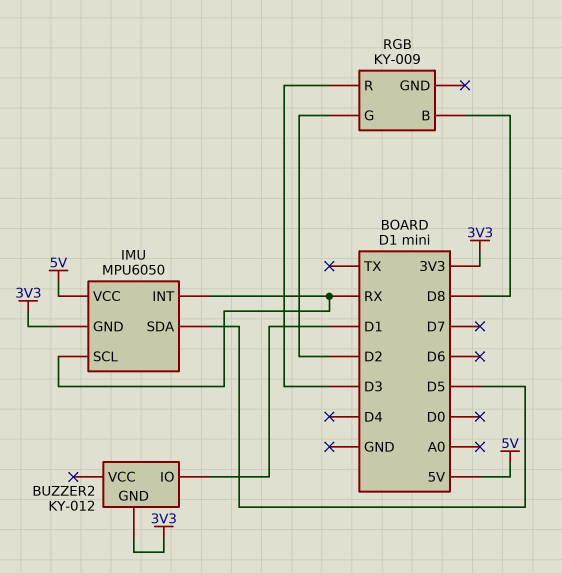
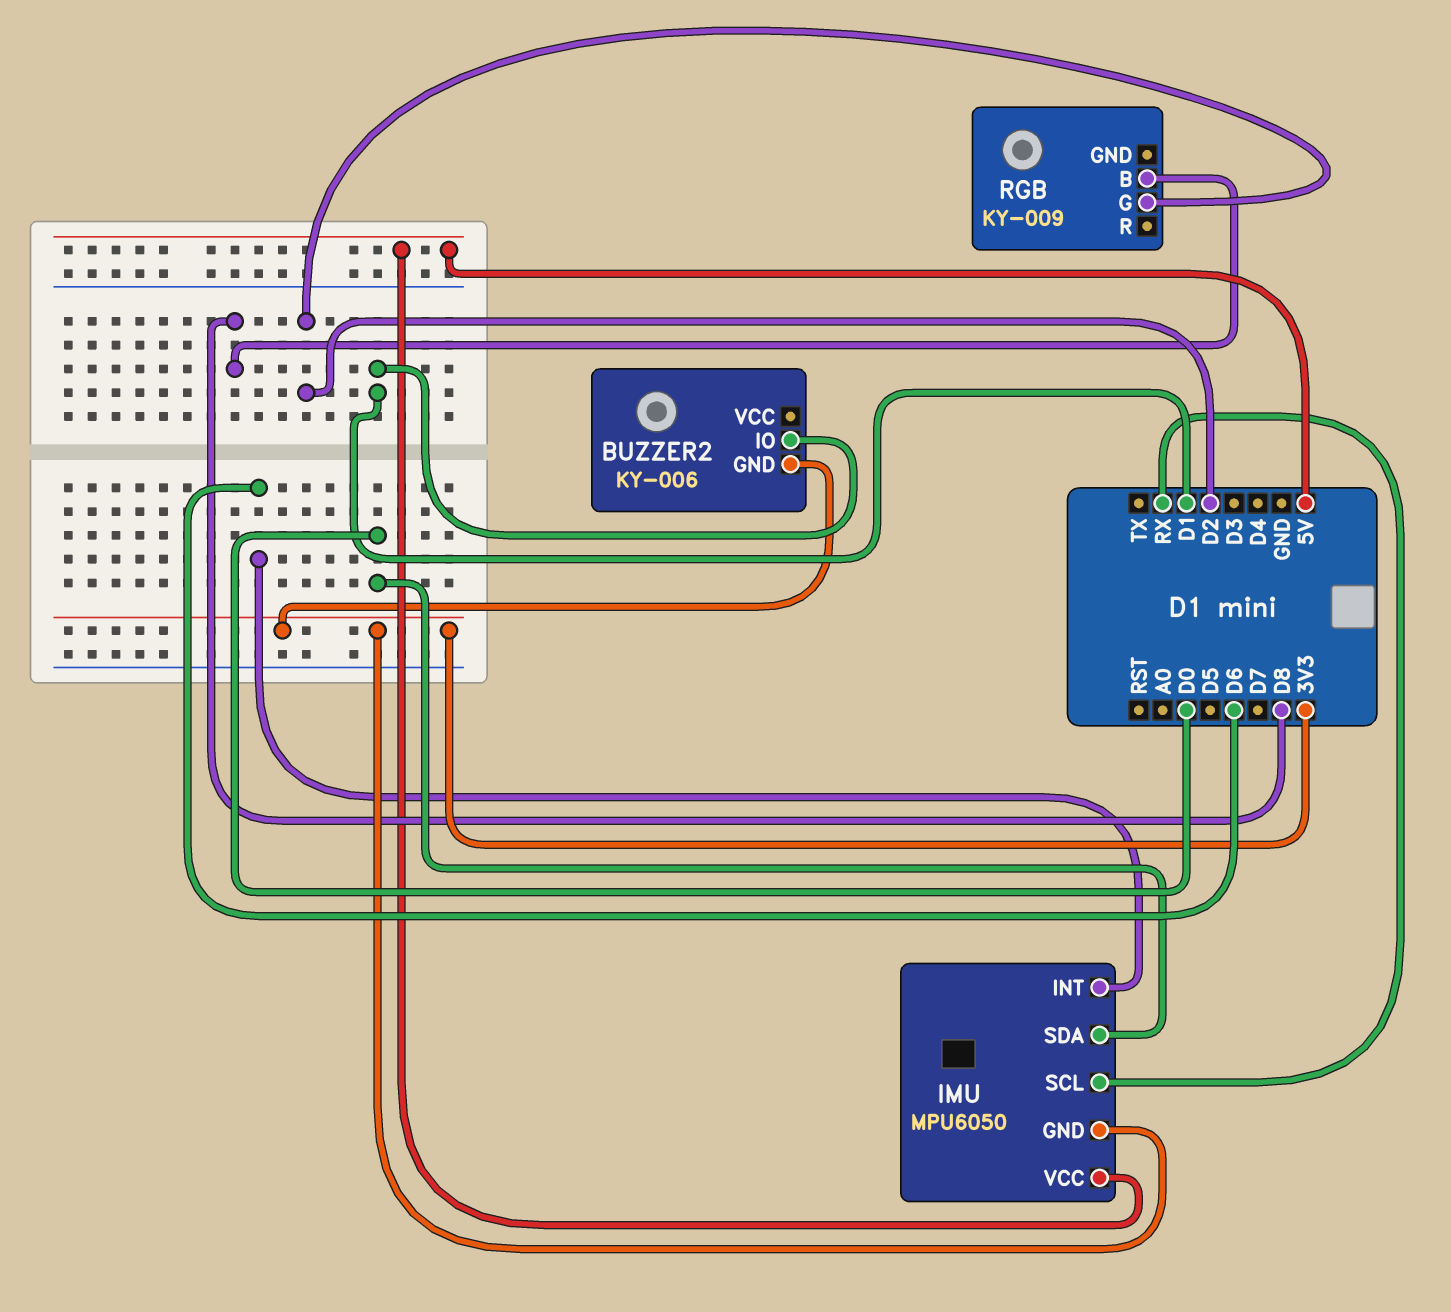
BUZZER2: KY-012 -> KY-006
IMU pin INT: RX -> D6
IMU pin SDA: D5 -> D0
RGB pin R: D3 -> none

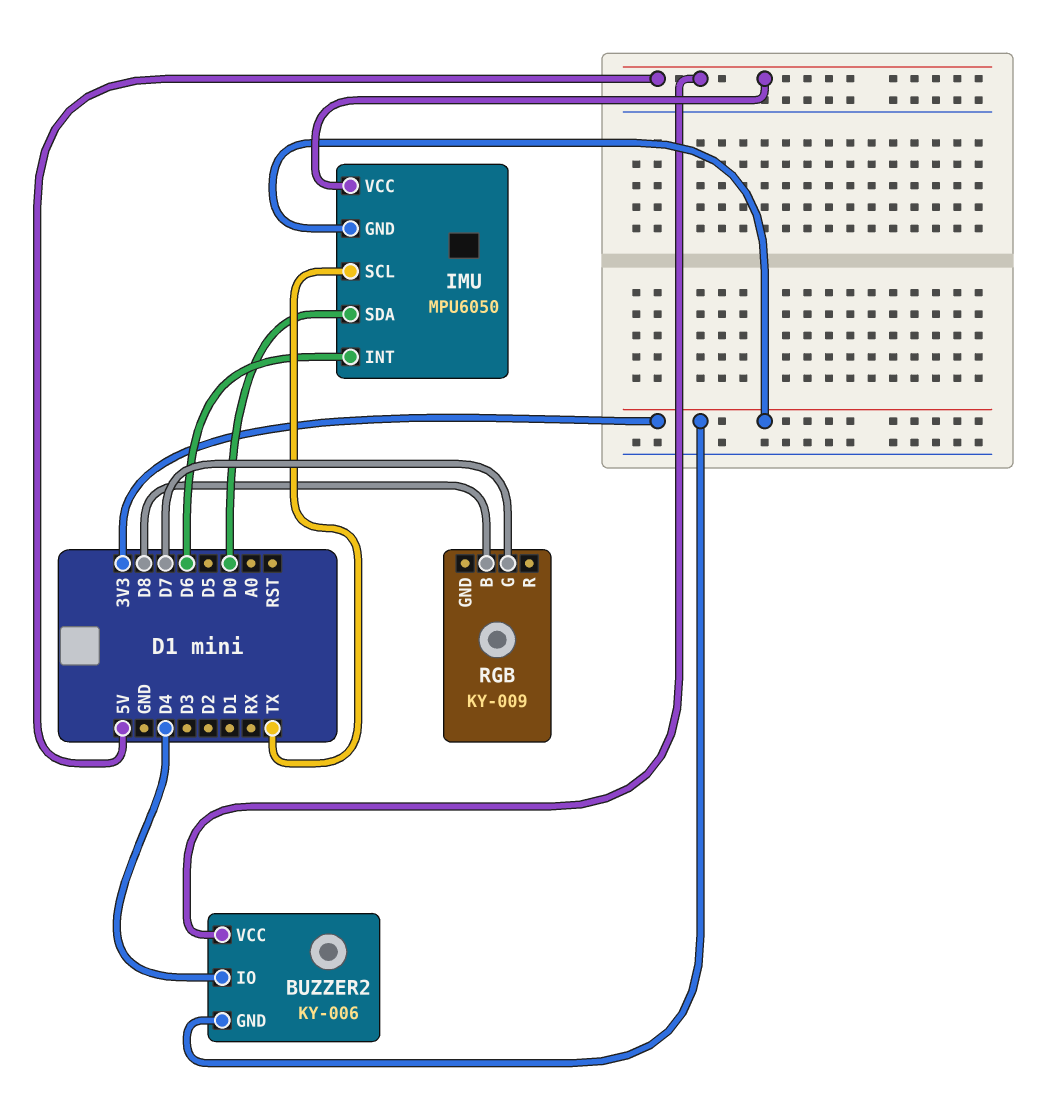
BUZZER2 pin IO: D1 -> D4
BUZZER2 pin VCC: none -> 5V
IMU pin SCL: RX -> TX
RGB pin G: D2 -> D7

